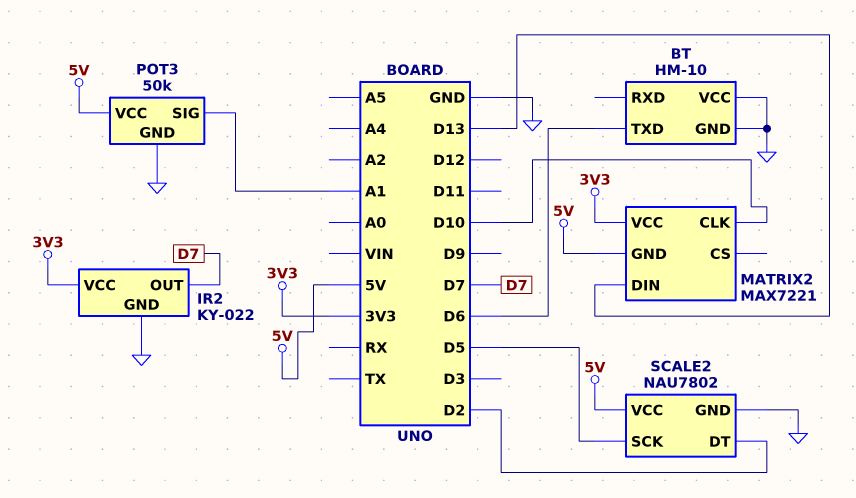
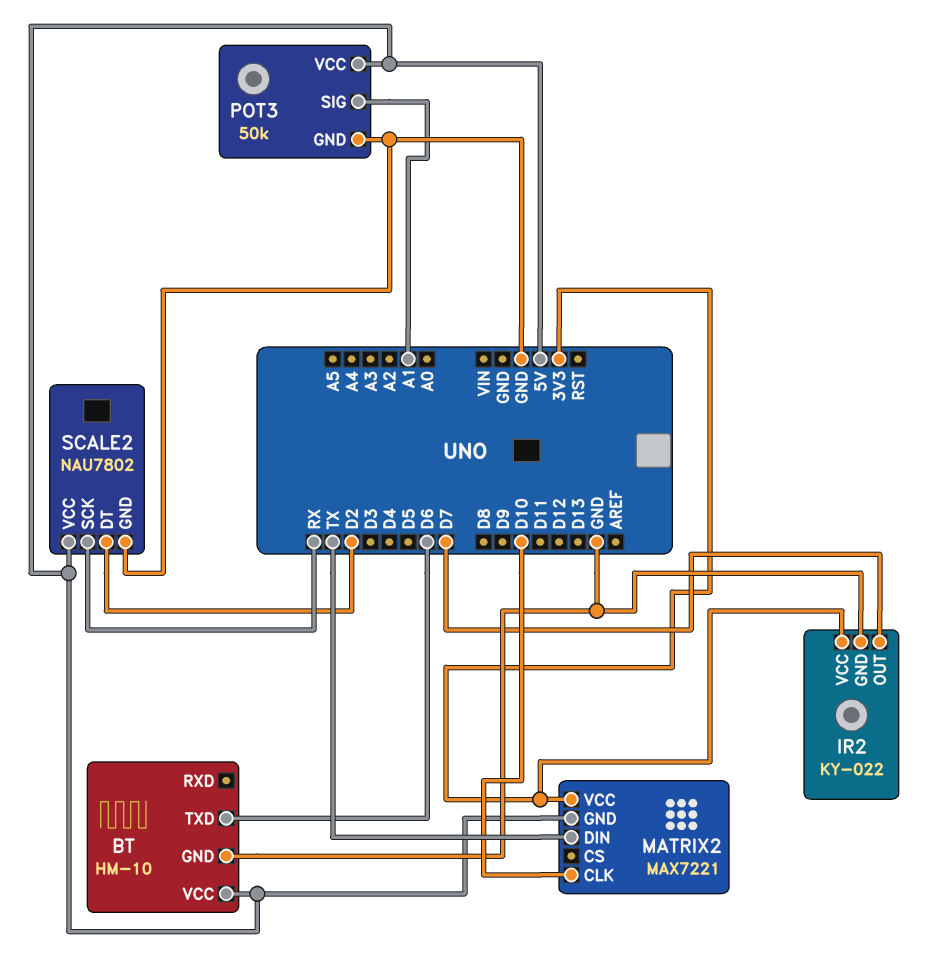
BT pin VCC: GND -> 5V
MATRIX2 pin DIN: D13 -> TX
SCALE2 pin SCK: D5 -> RX

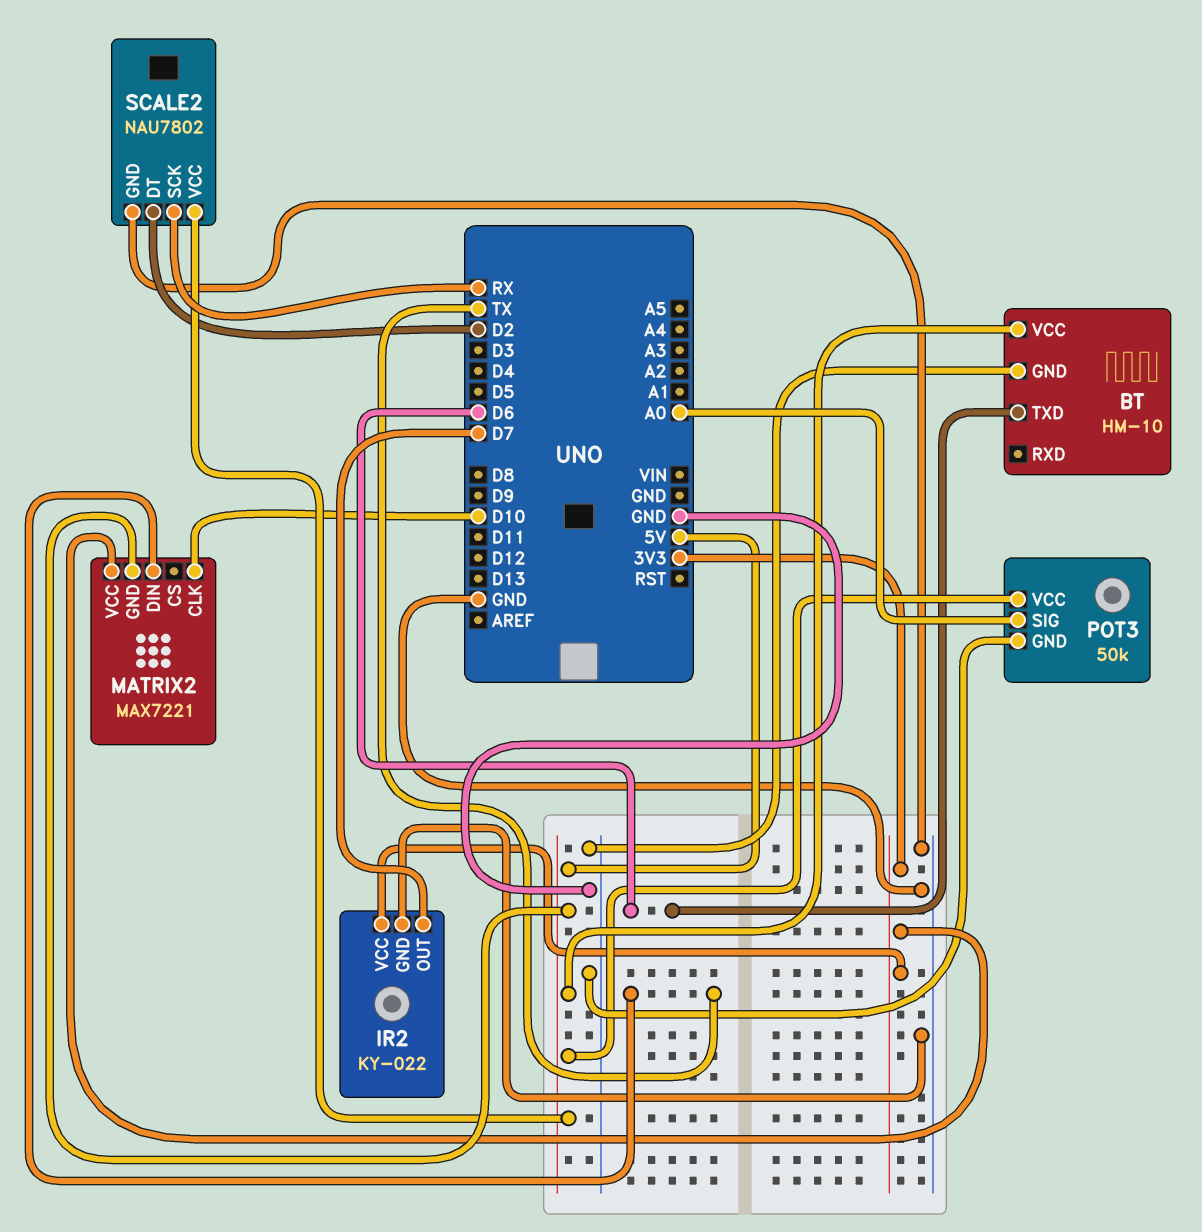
POT3 pin SIG: A1 -> A0

